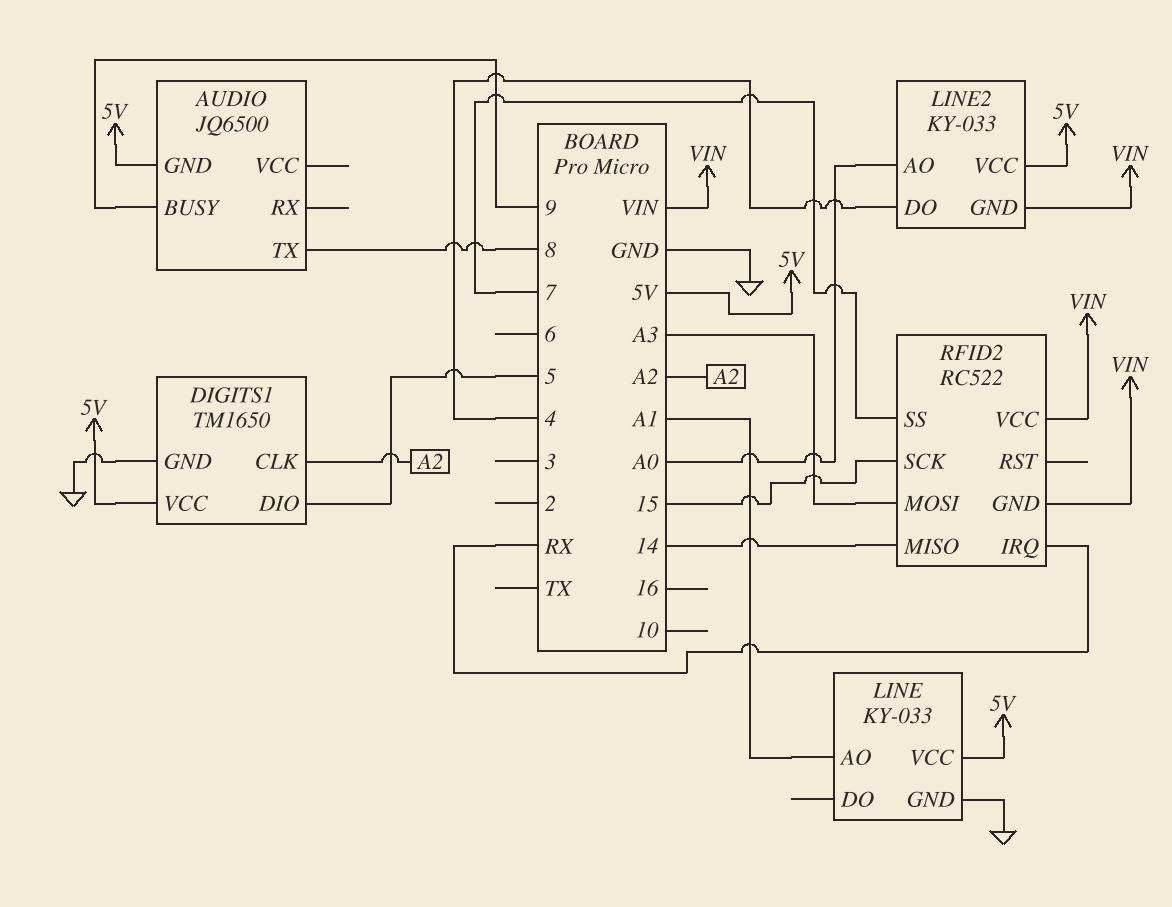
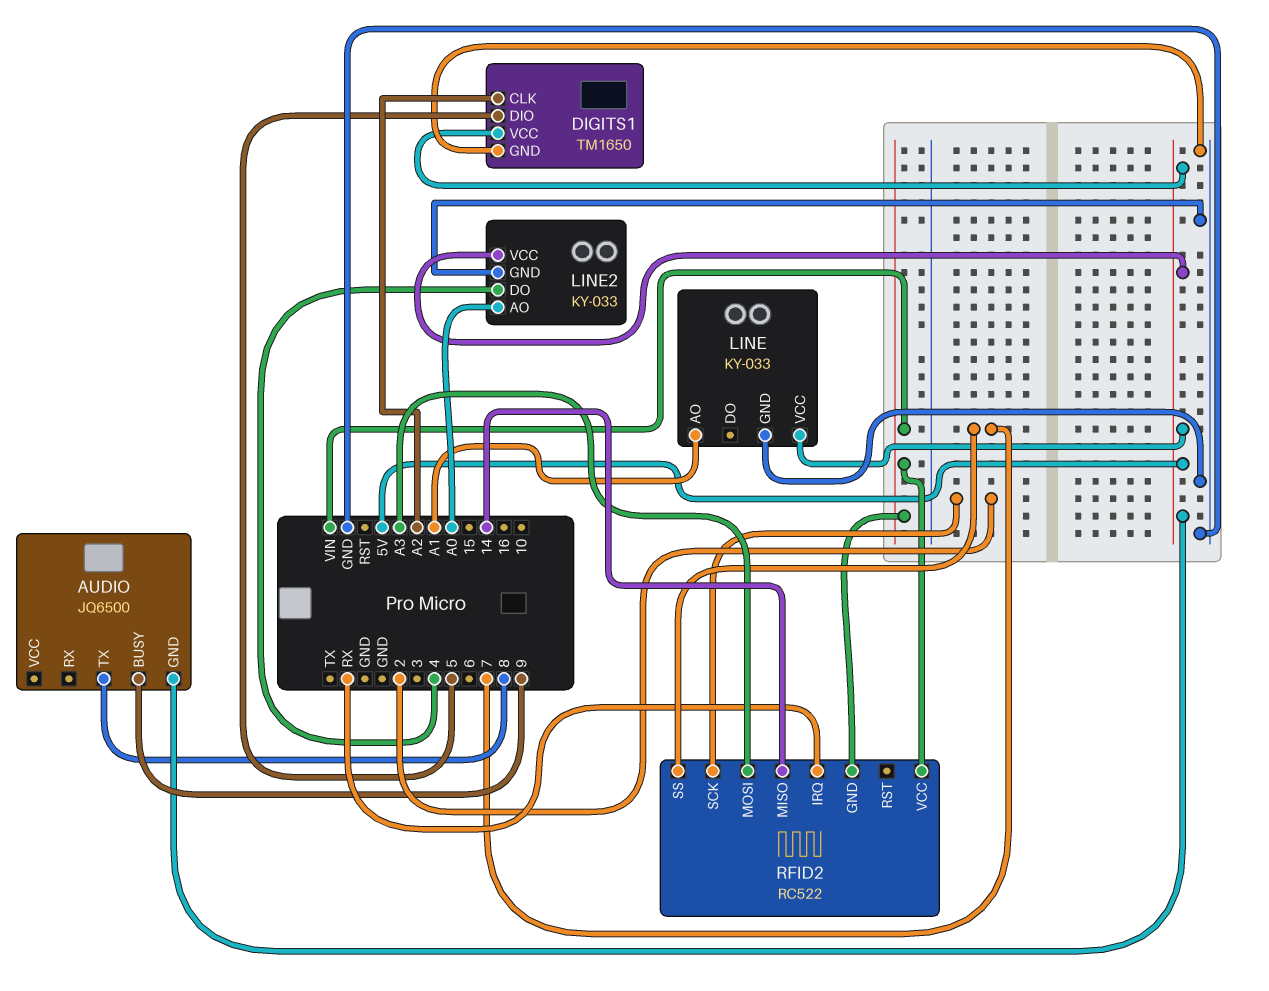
LINE2 pin GND: VIN -> GND
RFID2 pin SCK: 15 -> 2

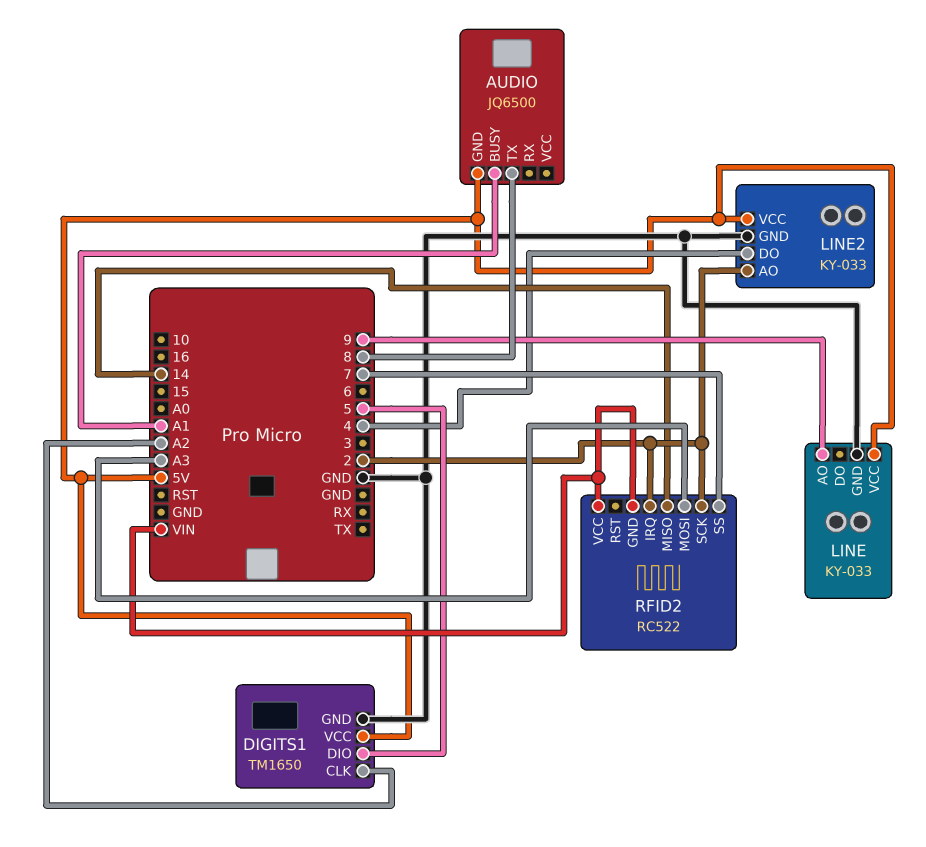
AUDIO pin BUSY: 9 -> A1
LINE pin AO: A1 -> 9
LINE2 pin AO: A0 -> 2
RFID2 pin IRQ: RX -> 2

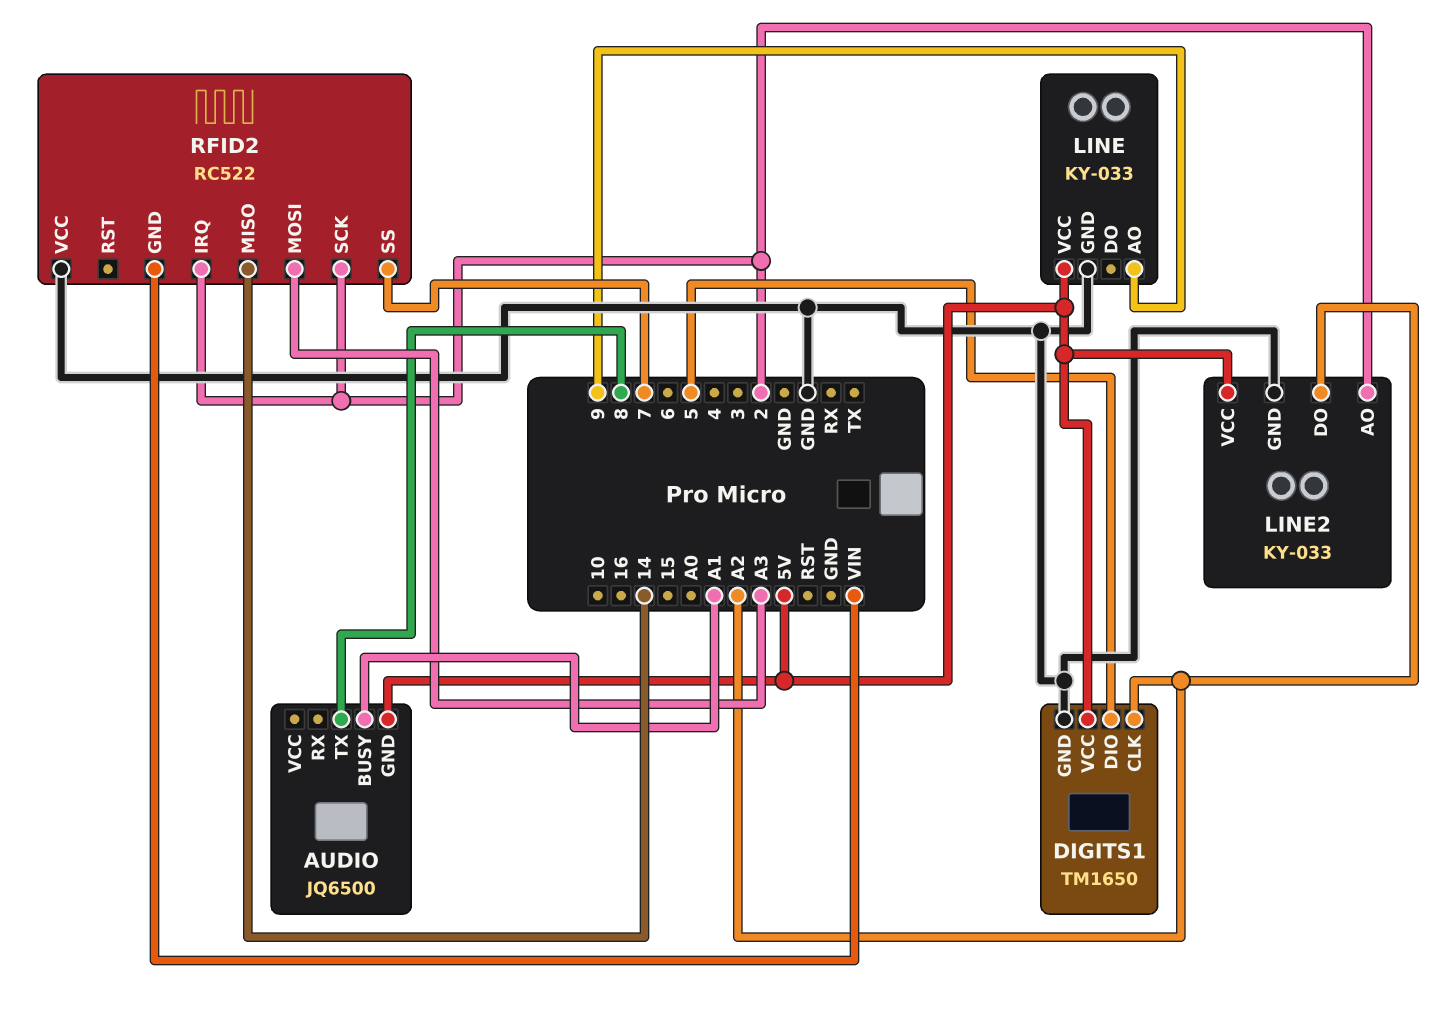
LINE2 pin DO: 4 -> A2
RFID2 pin VCC: VIN -> GND

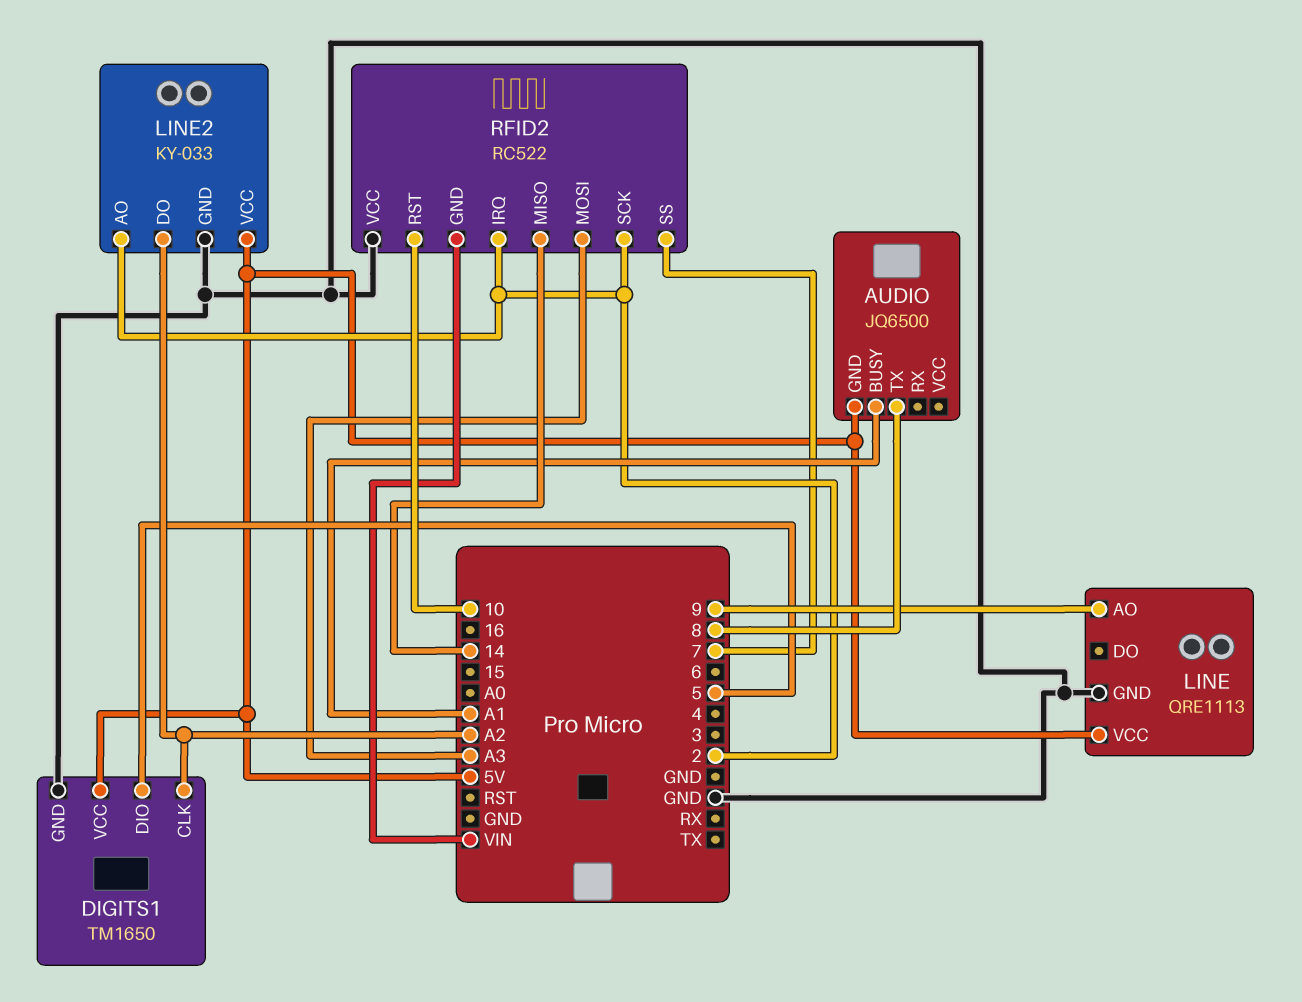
LINE: KY-033 -> QRE1113
RFID2 pin RST: none -> 10

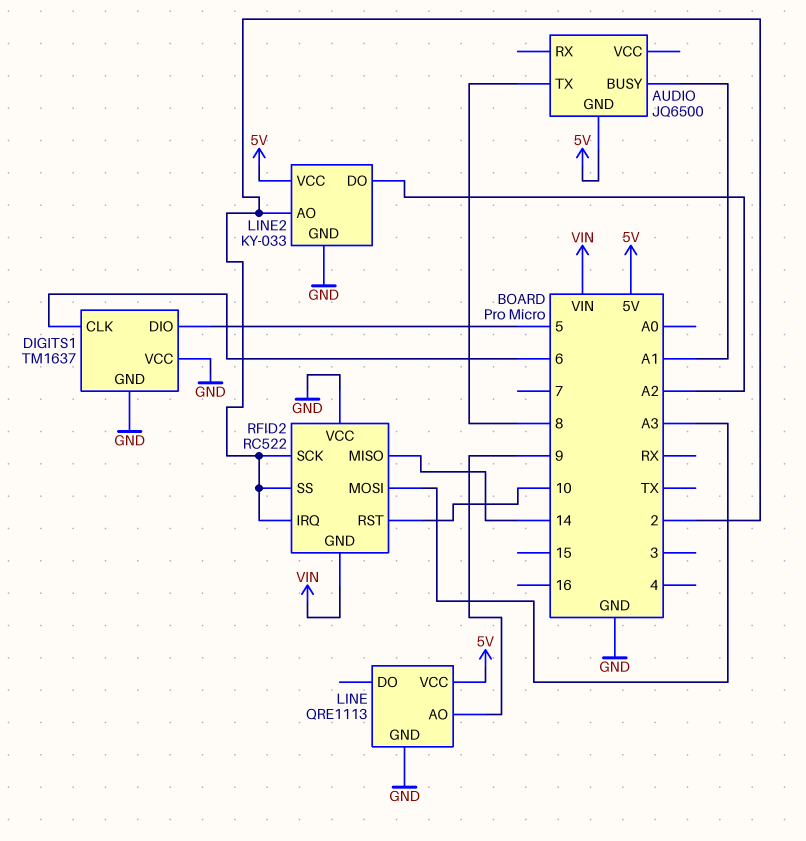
DIGITS1: TM1650 -> TM1637
DIGITS1 pin CLK: A2 -> 6
DIGITS1 pin VCC: 5V -> GND
RFID2 pin SS: 7 -> 2

